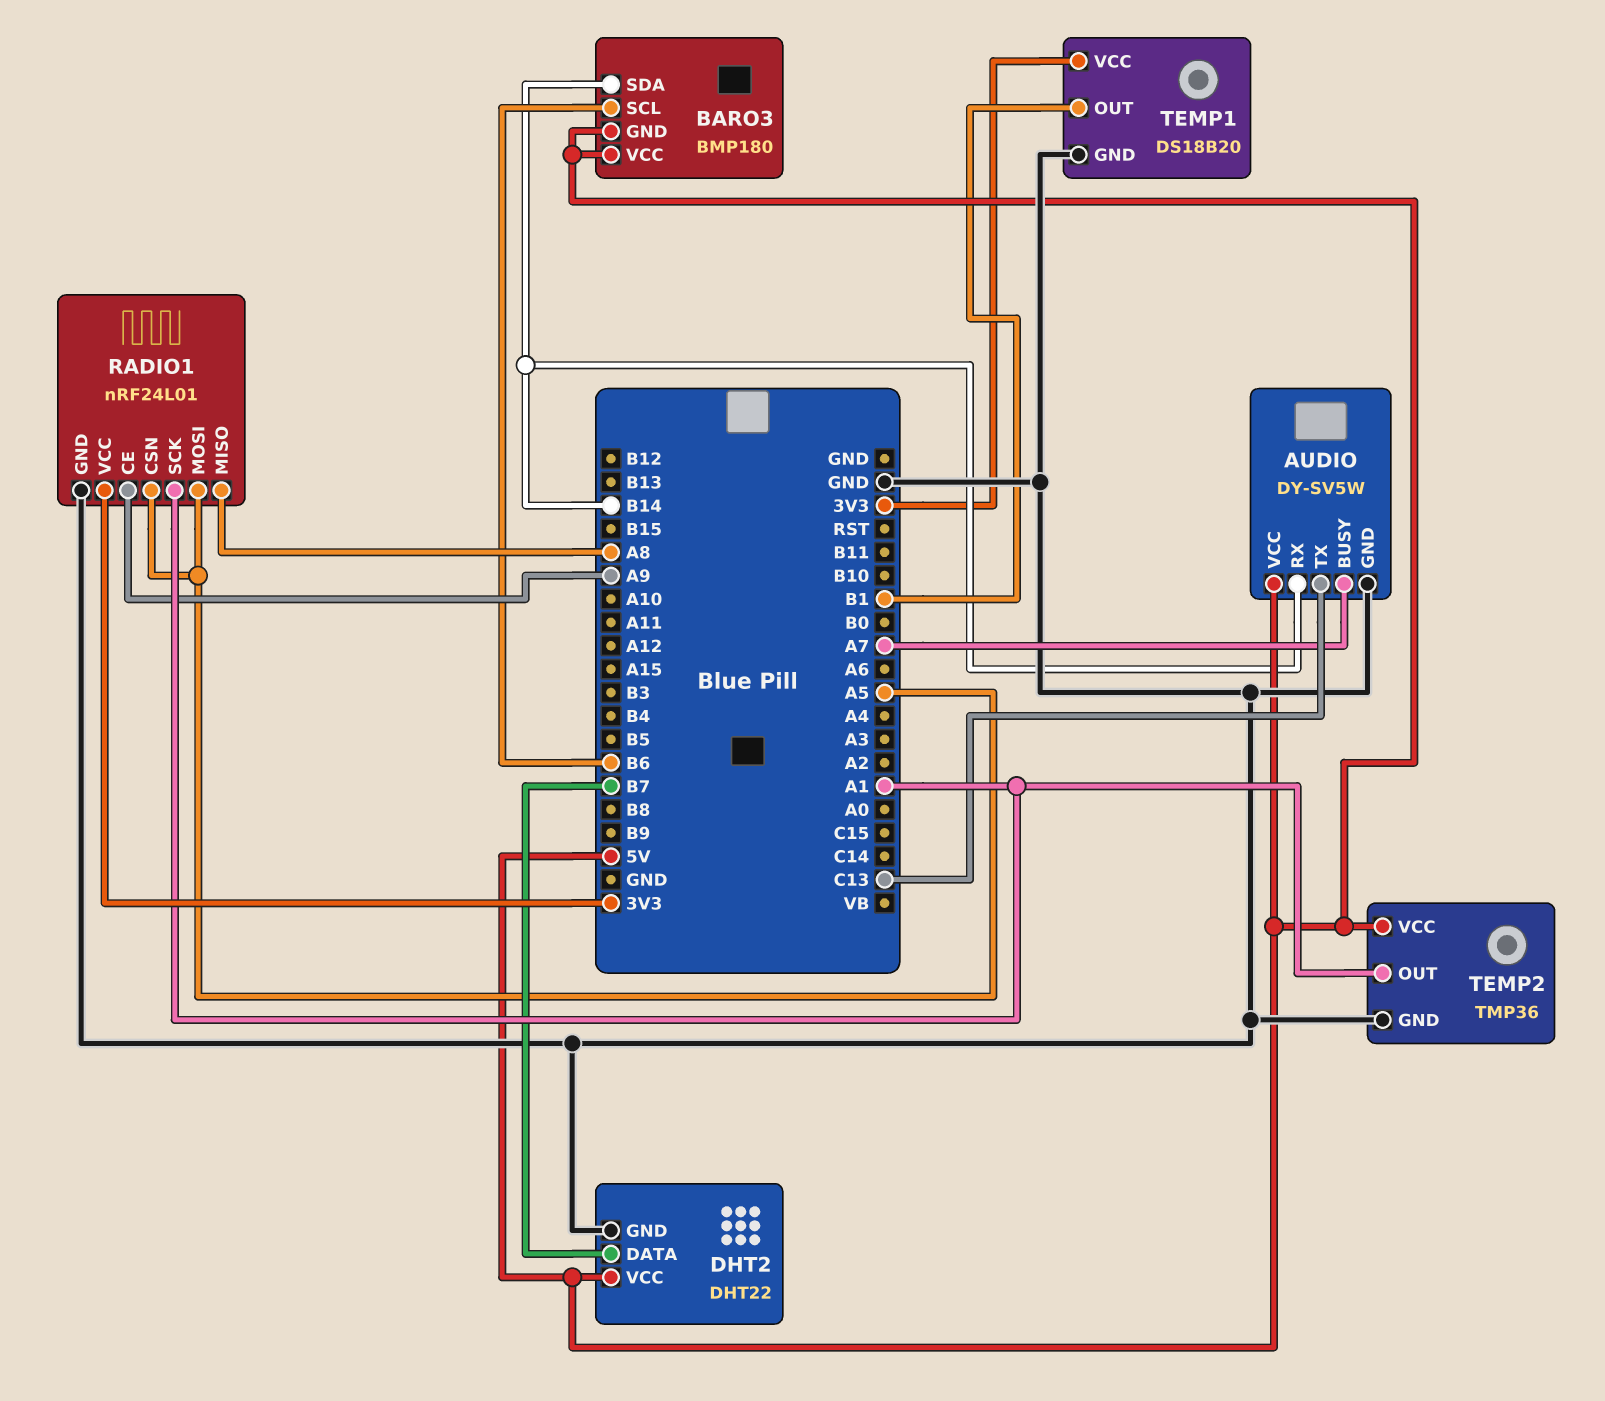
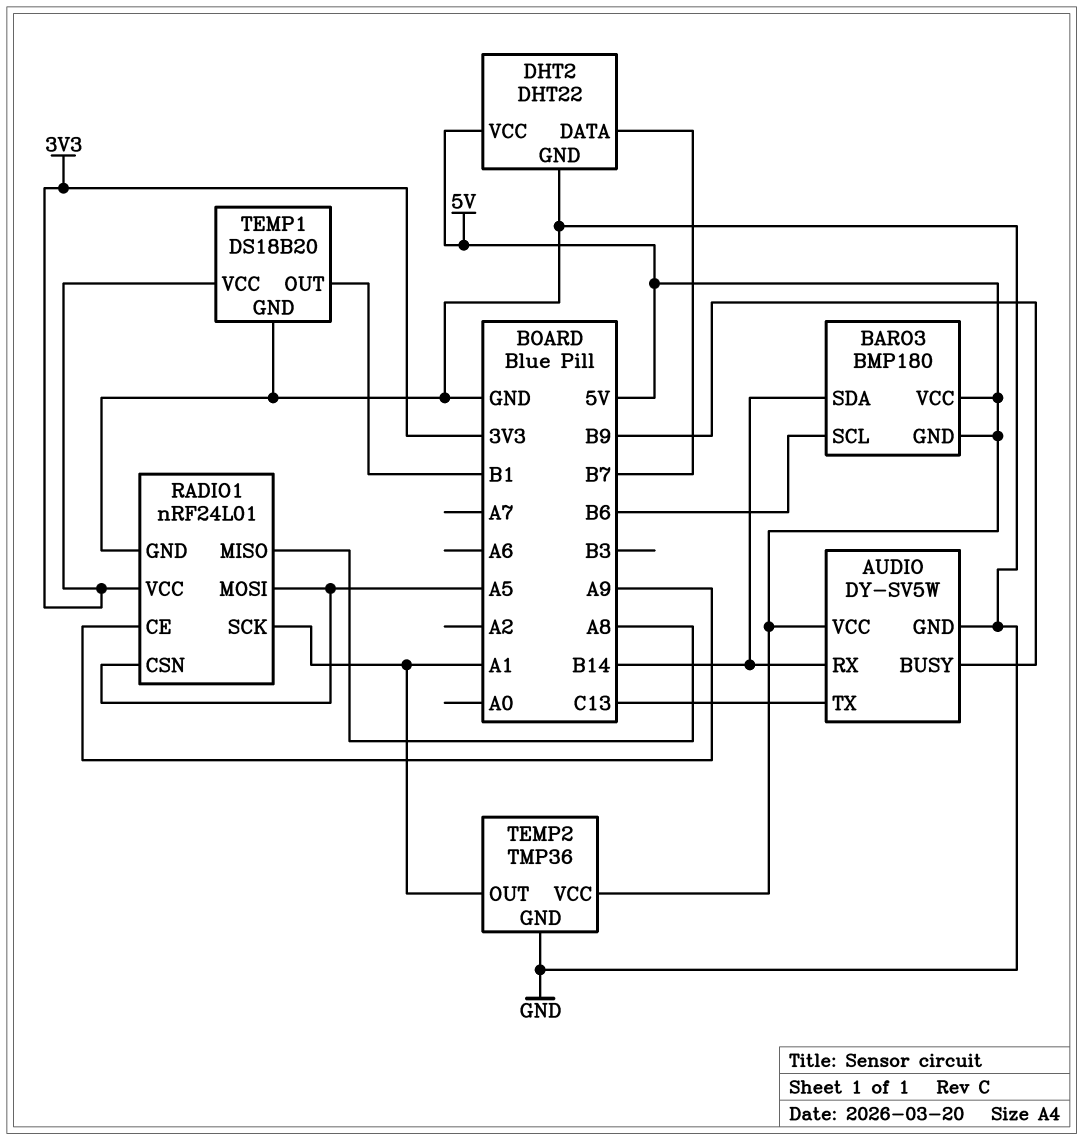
AUDIO pin BUSY: A7 -> B9

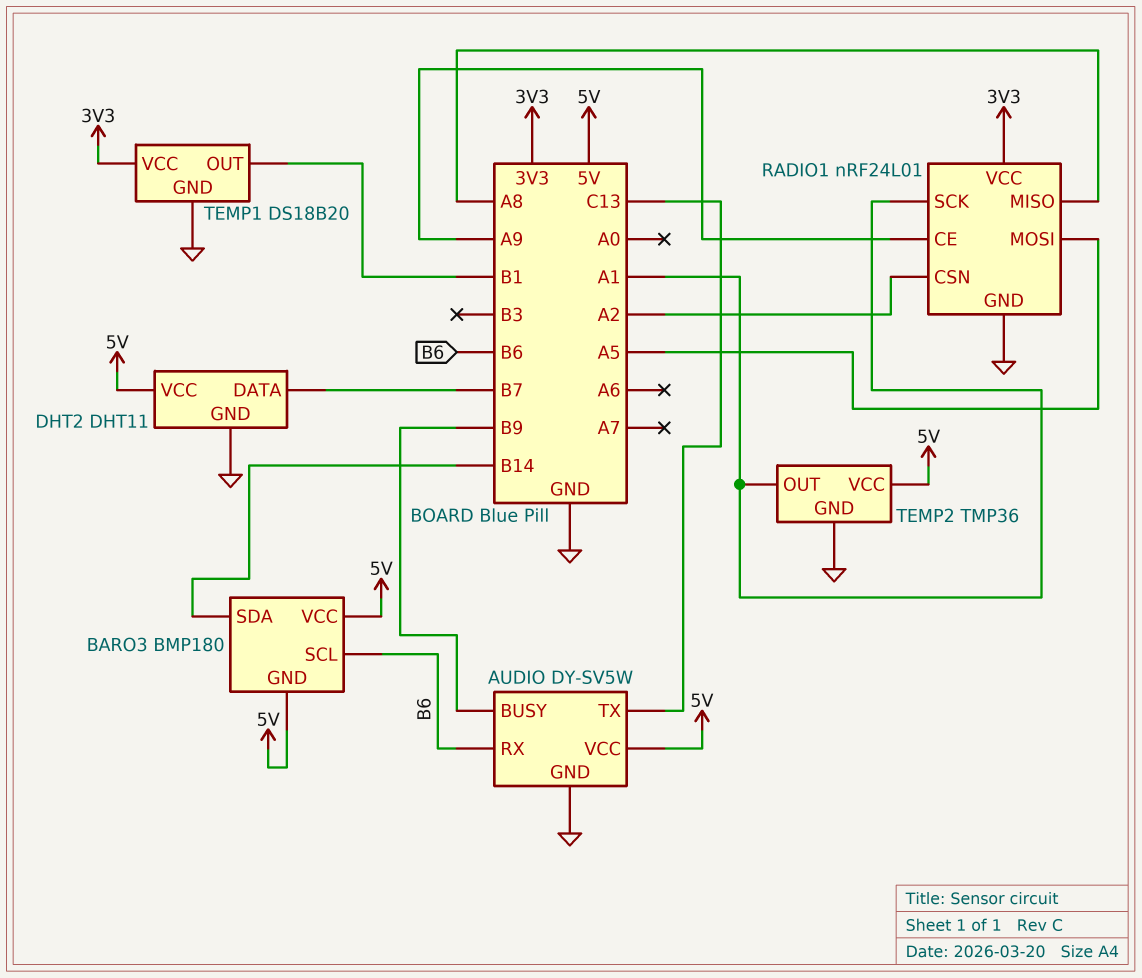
AUDIO pin RX: B14 -> B6
DHT2: DHT22 -> DHT11
RADIO1 pin CSN: A5 -> A2

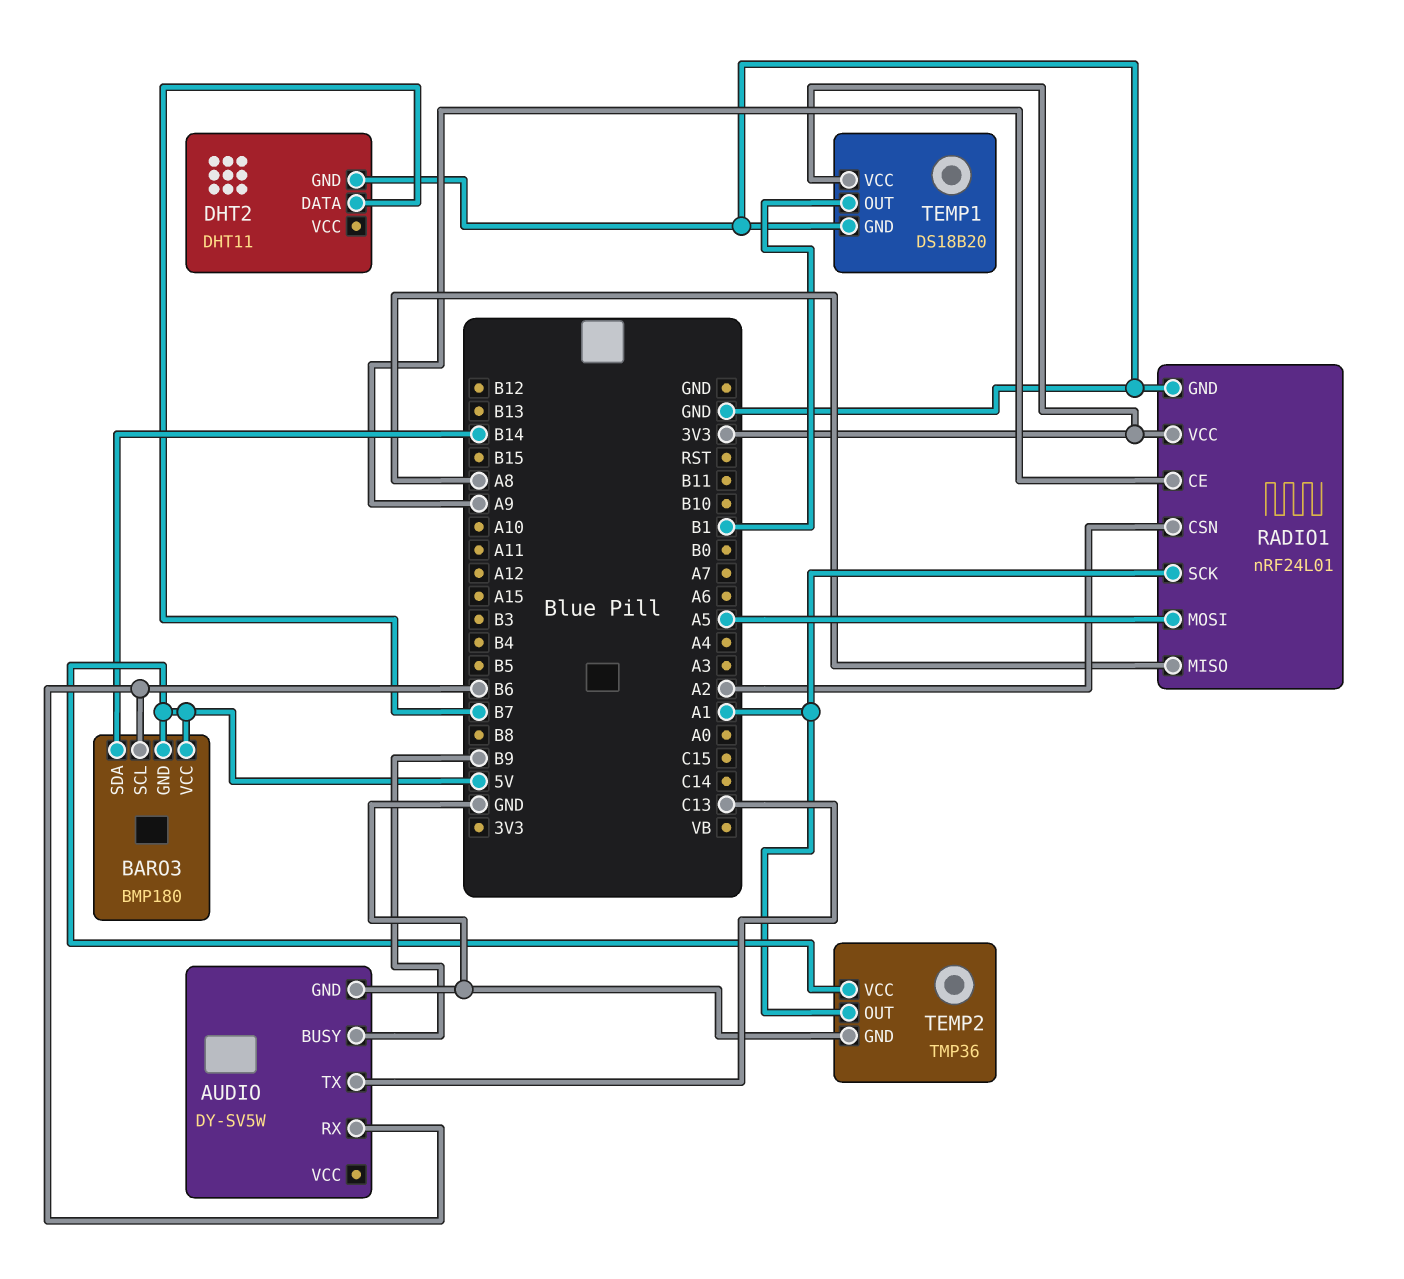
AUDIO pin VCC: 5V -> none
DHT2 pin VCC: 5V -> none

